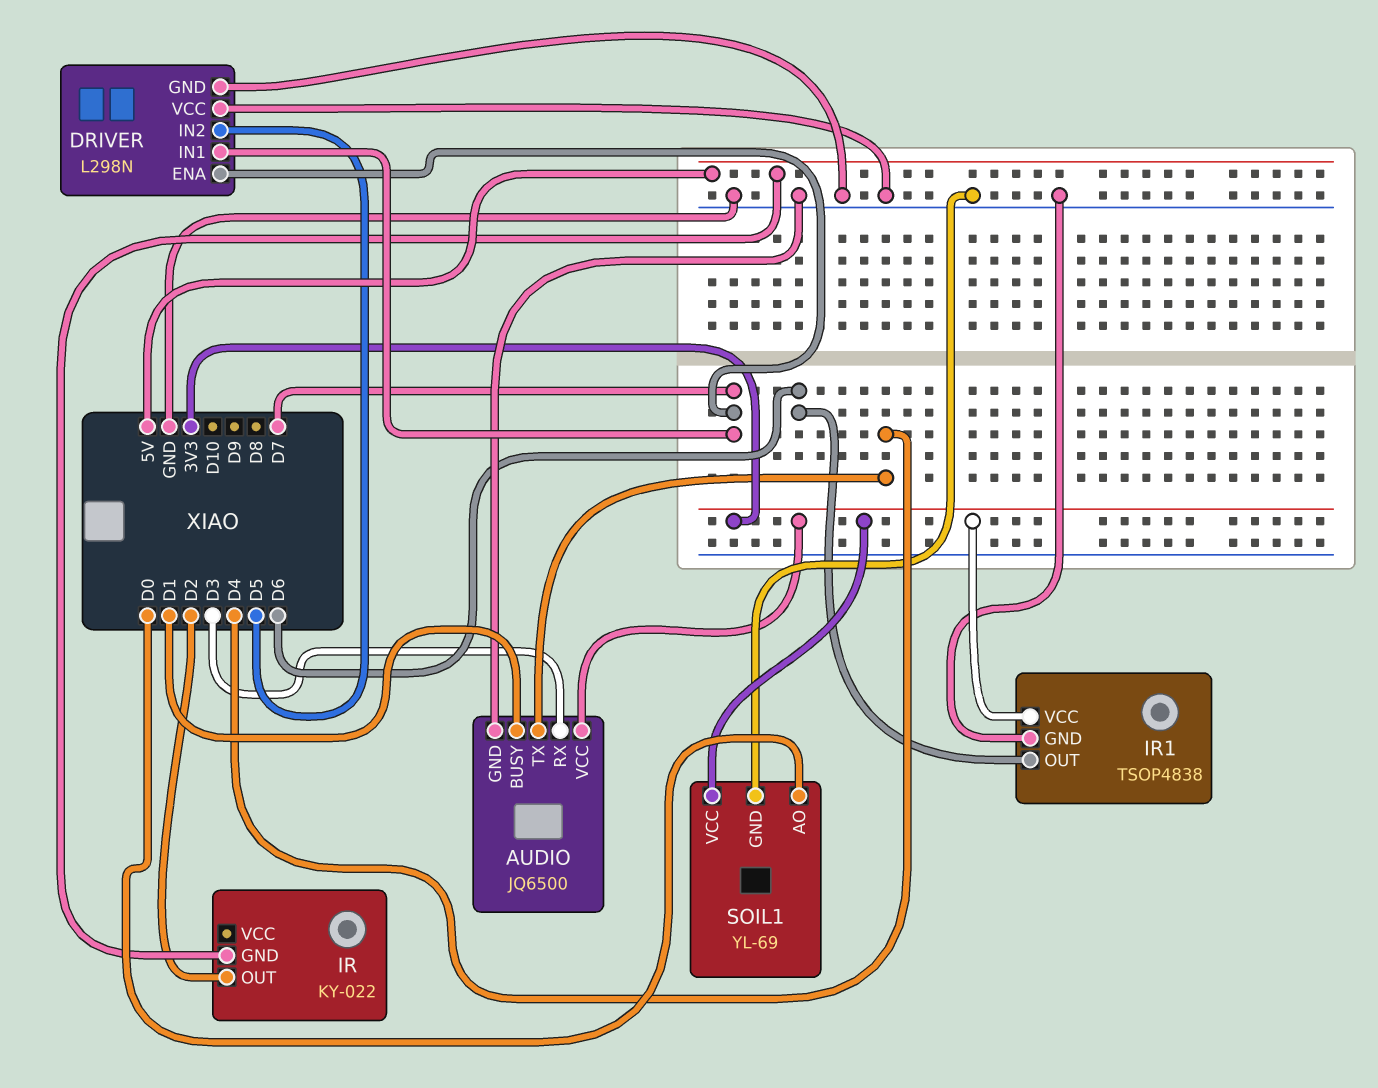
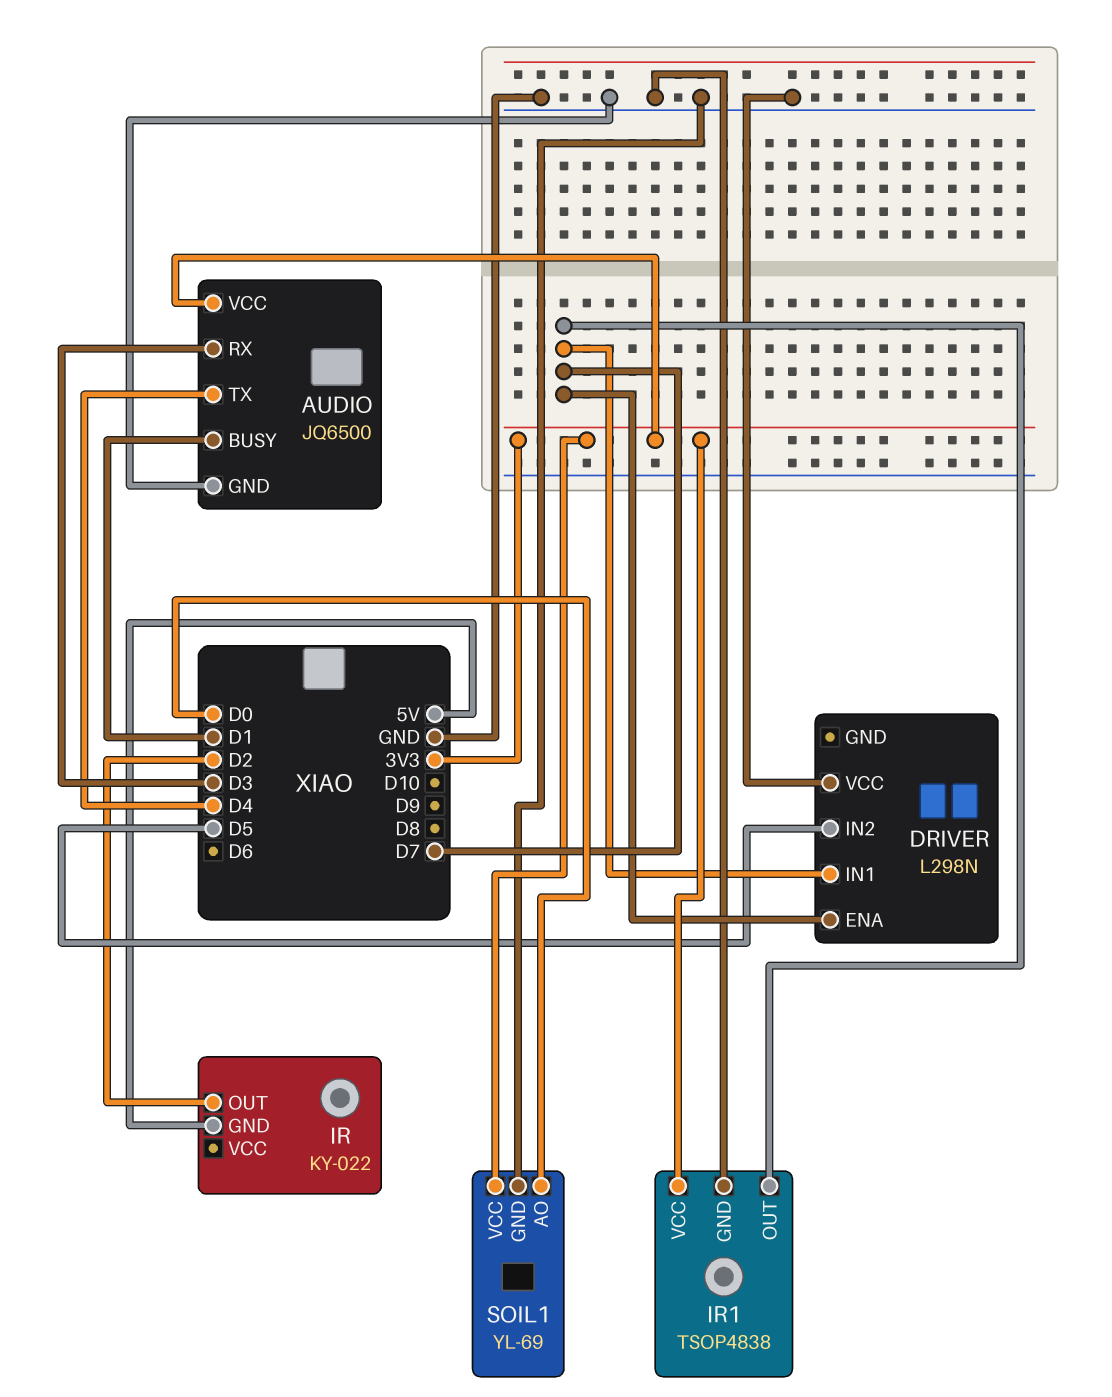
DRIVER pin GND: GND -> none
IR1 pin OUT: D6 -> D7

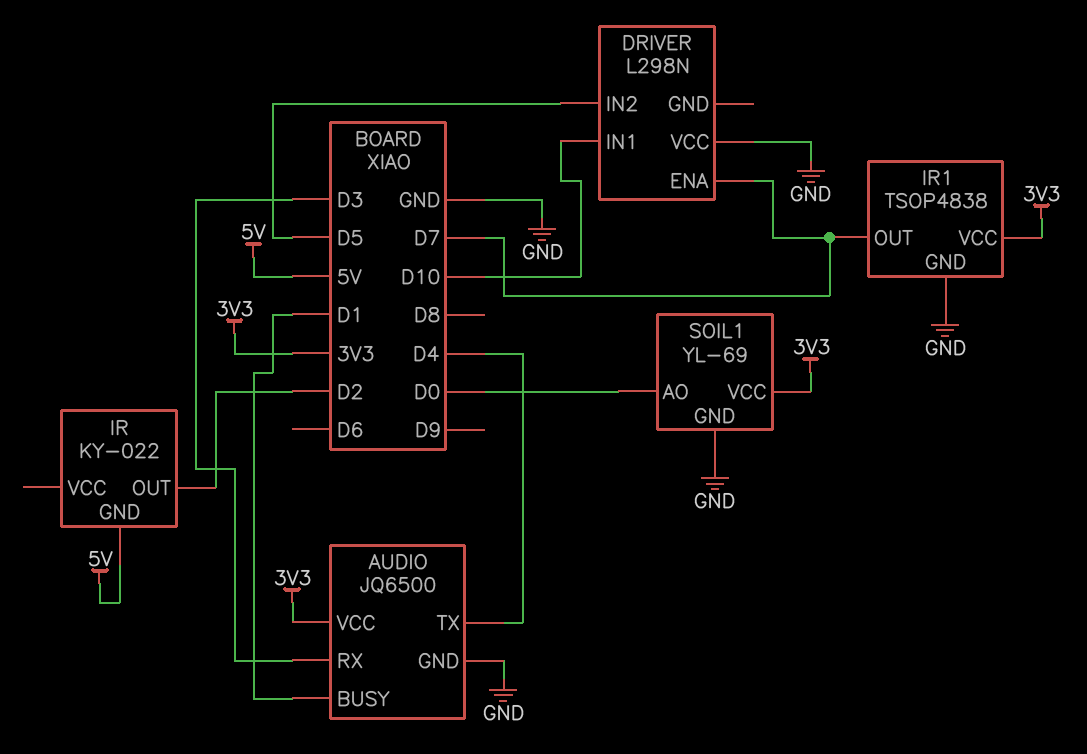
DRIVER pin IN1: D7 -> D10

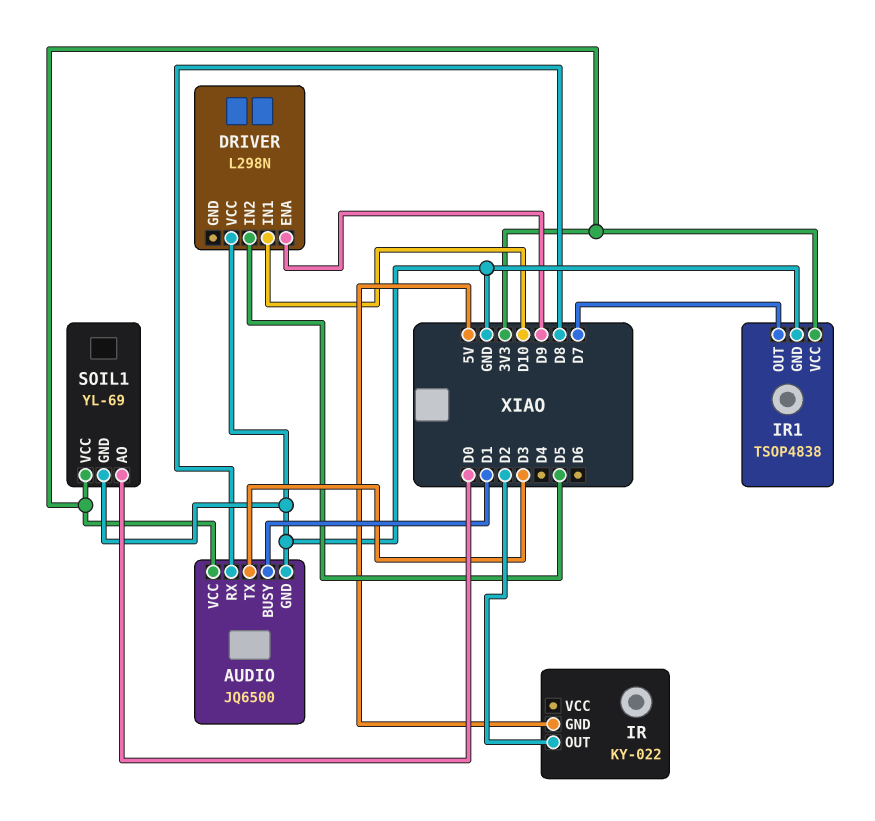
AUDIO pin RX: D3 -> D8
AUDIO pin TX: D4 -> D3
DRIVER pin ENA: D7 -> D9

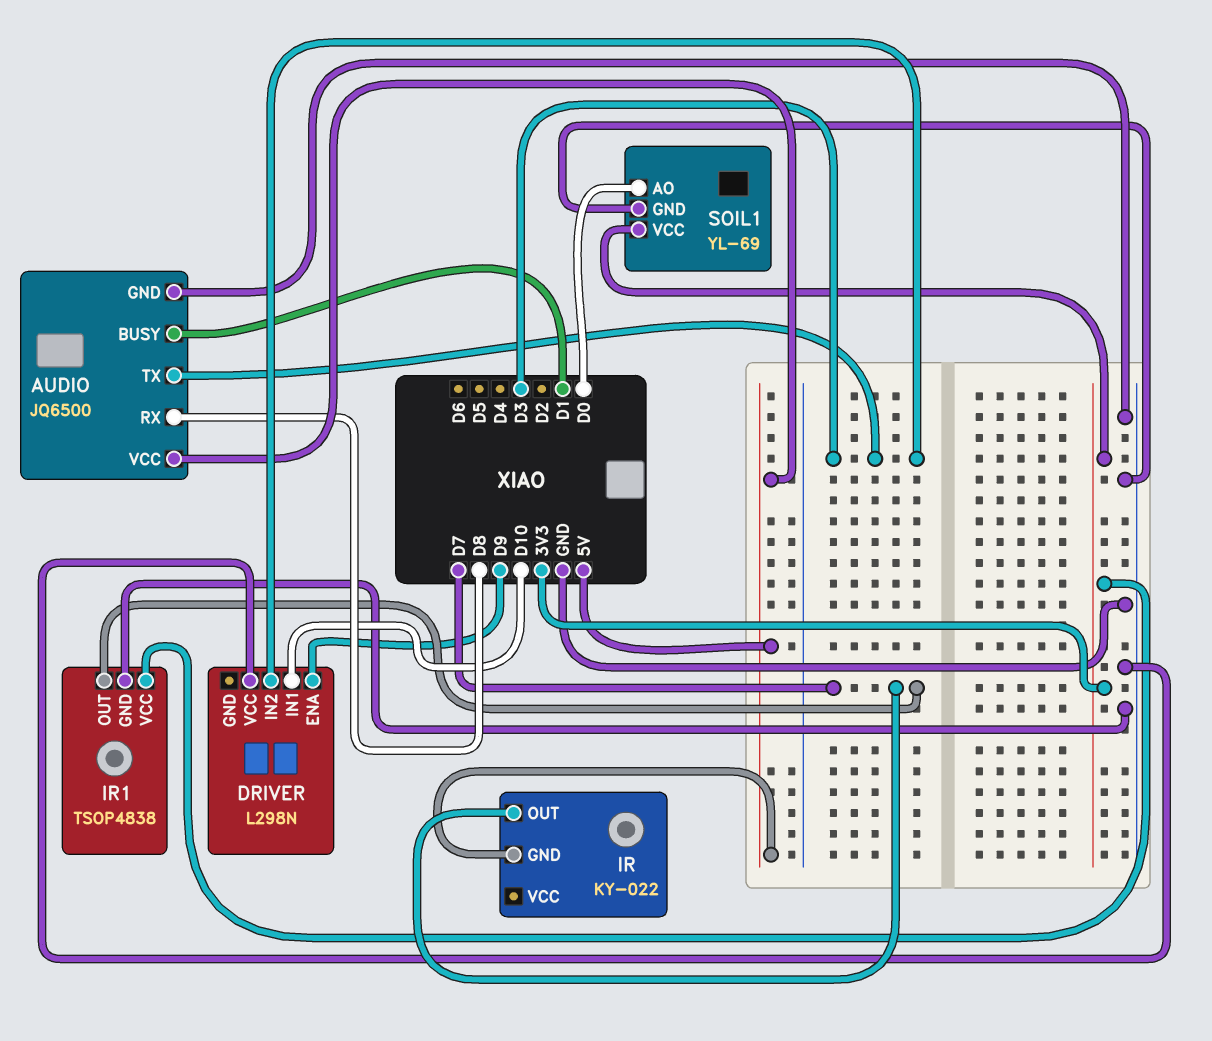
AUDIO pin VCC: 3V3 -> 5V
DRIVER pin IN2: D5 -> D3
IR pin OUT: D2 -> D7

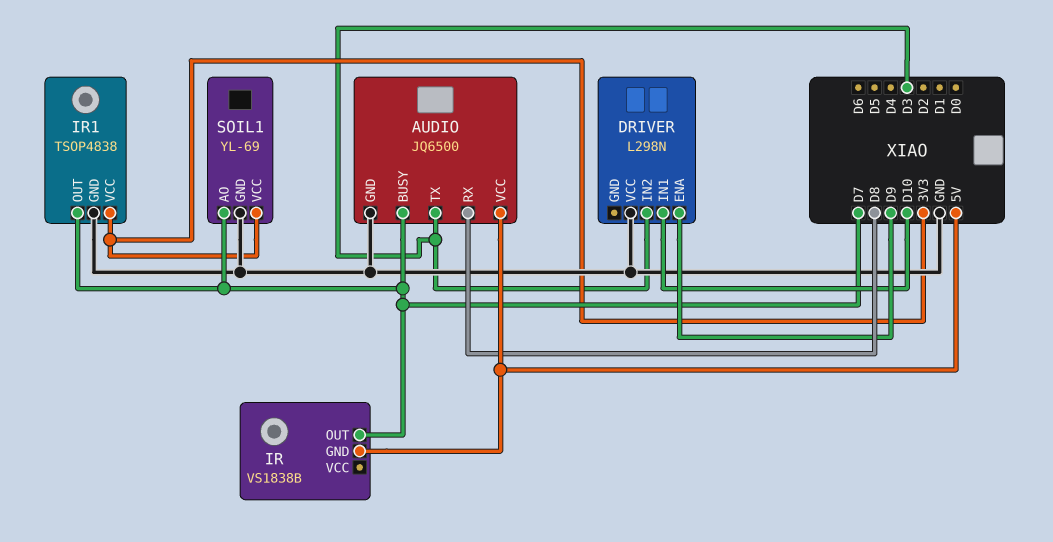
AUDIO pin BUSY: D1 -> D7
IR: KY-022 -> VS1838B
SOIL1 pin AO: D0 -> D7

